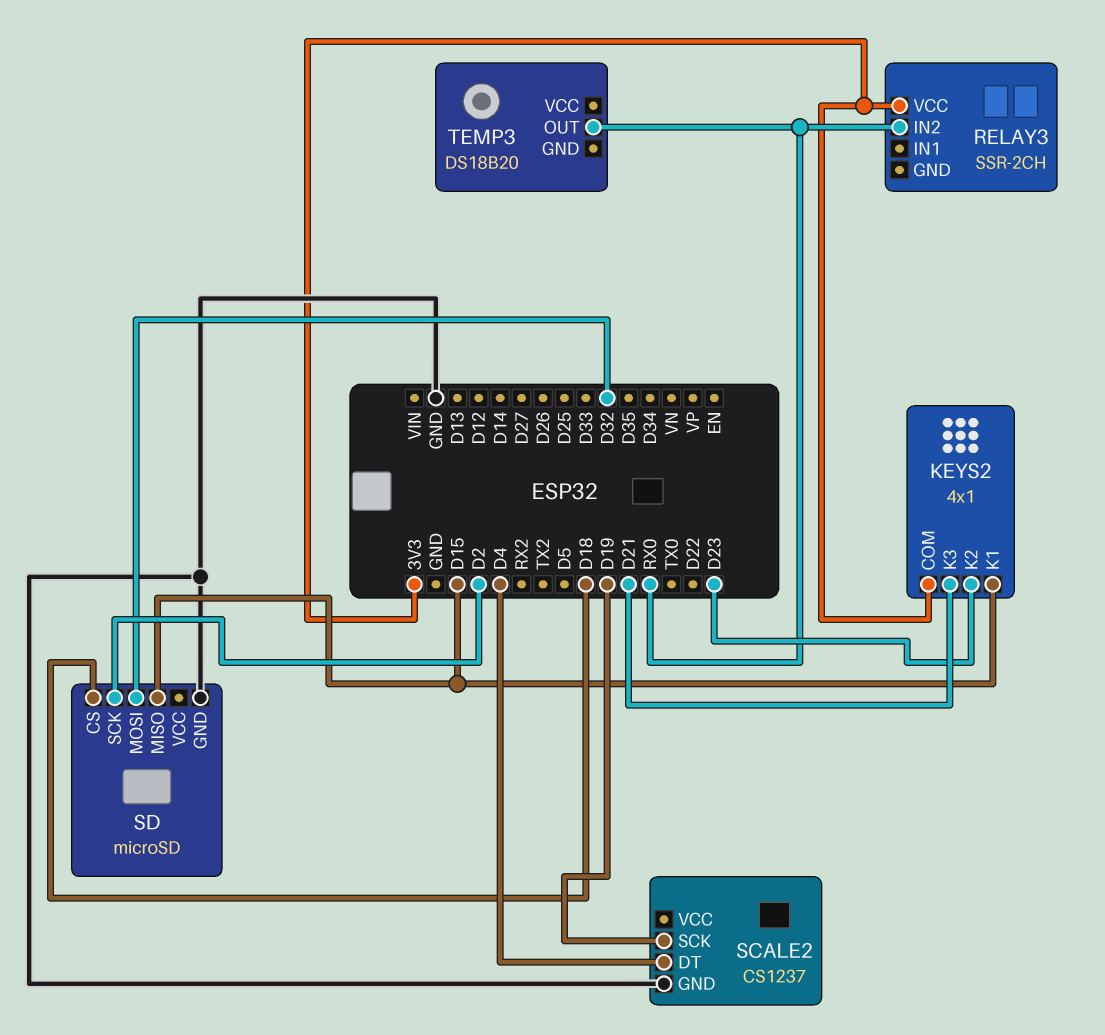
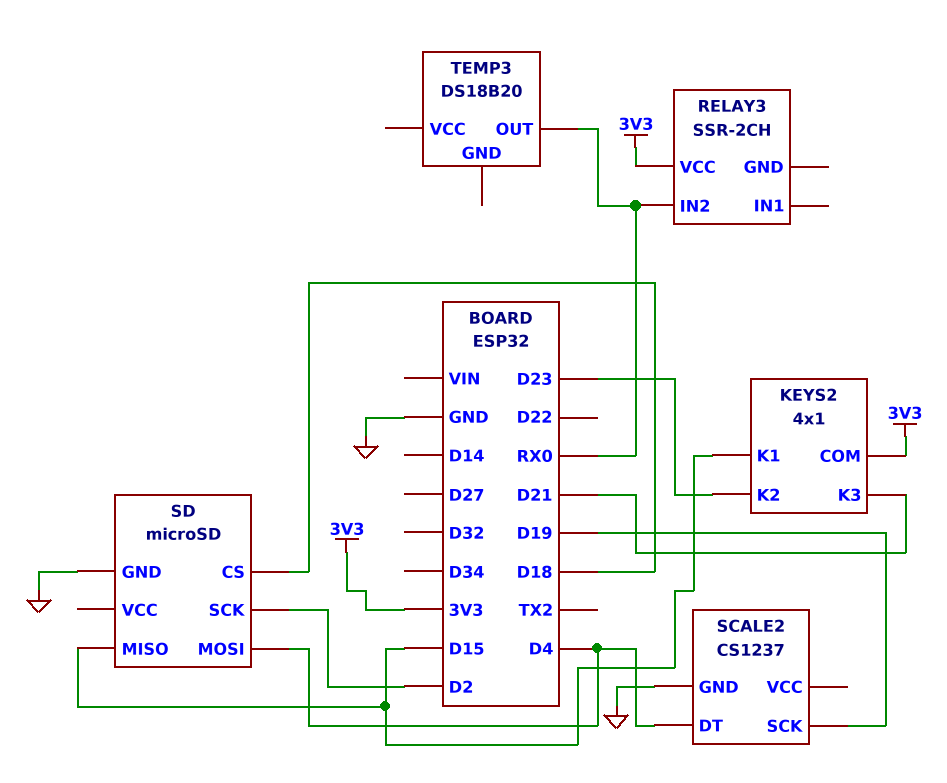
SD pin MOSI: D32 -> D4

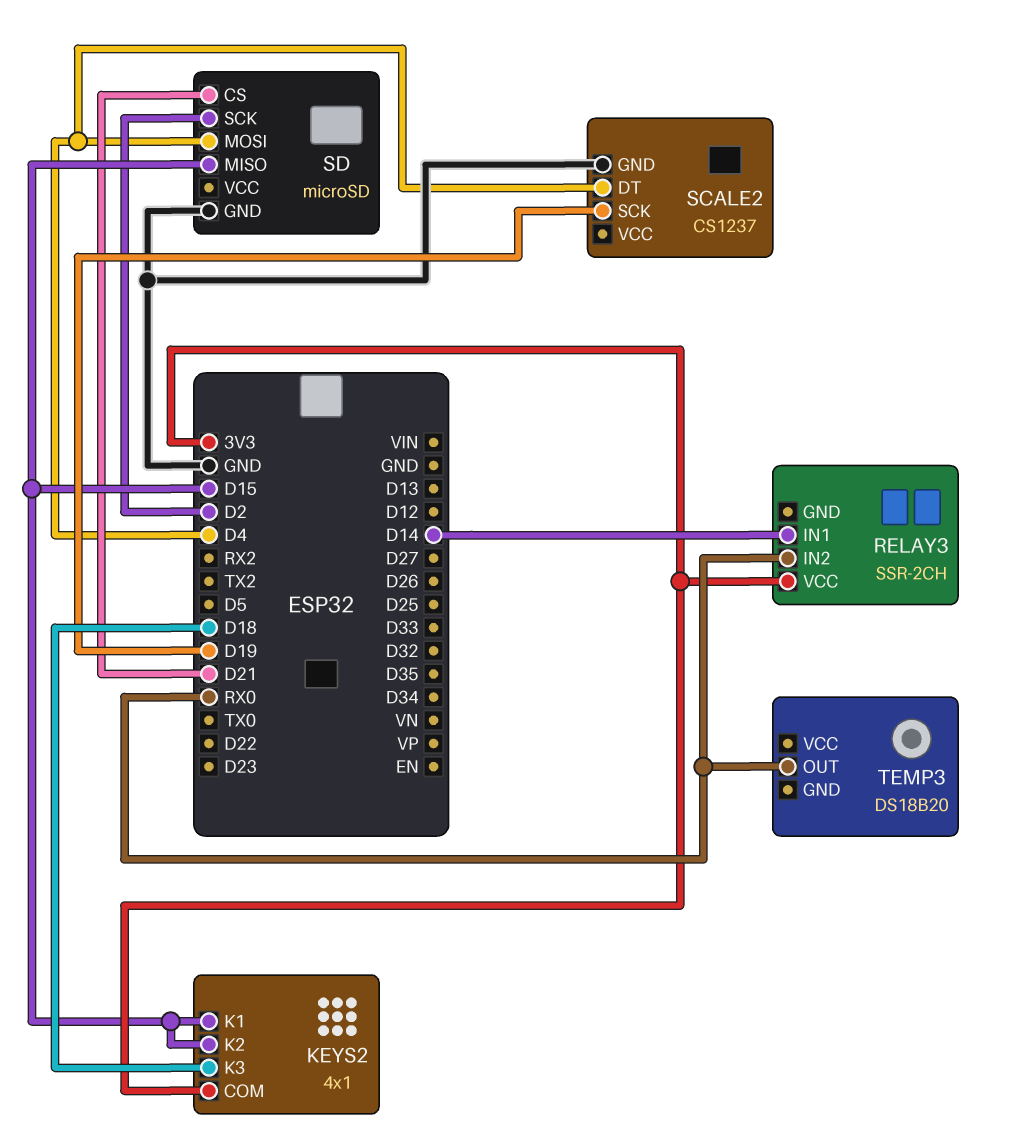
KEYS2 pin K2: D23 -> D15
KEYS2 pin K3: D21 -> D18
RELAY3 pin IN1: none -> D14
SD pin CS: D18 -> D21

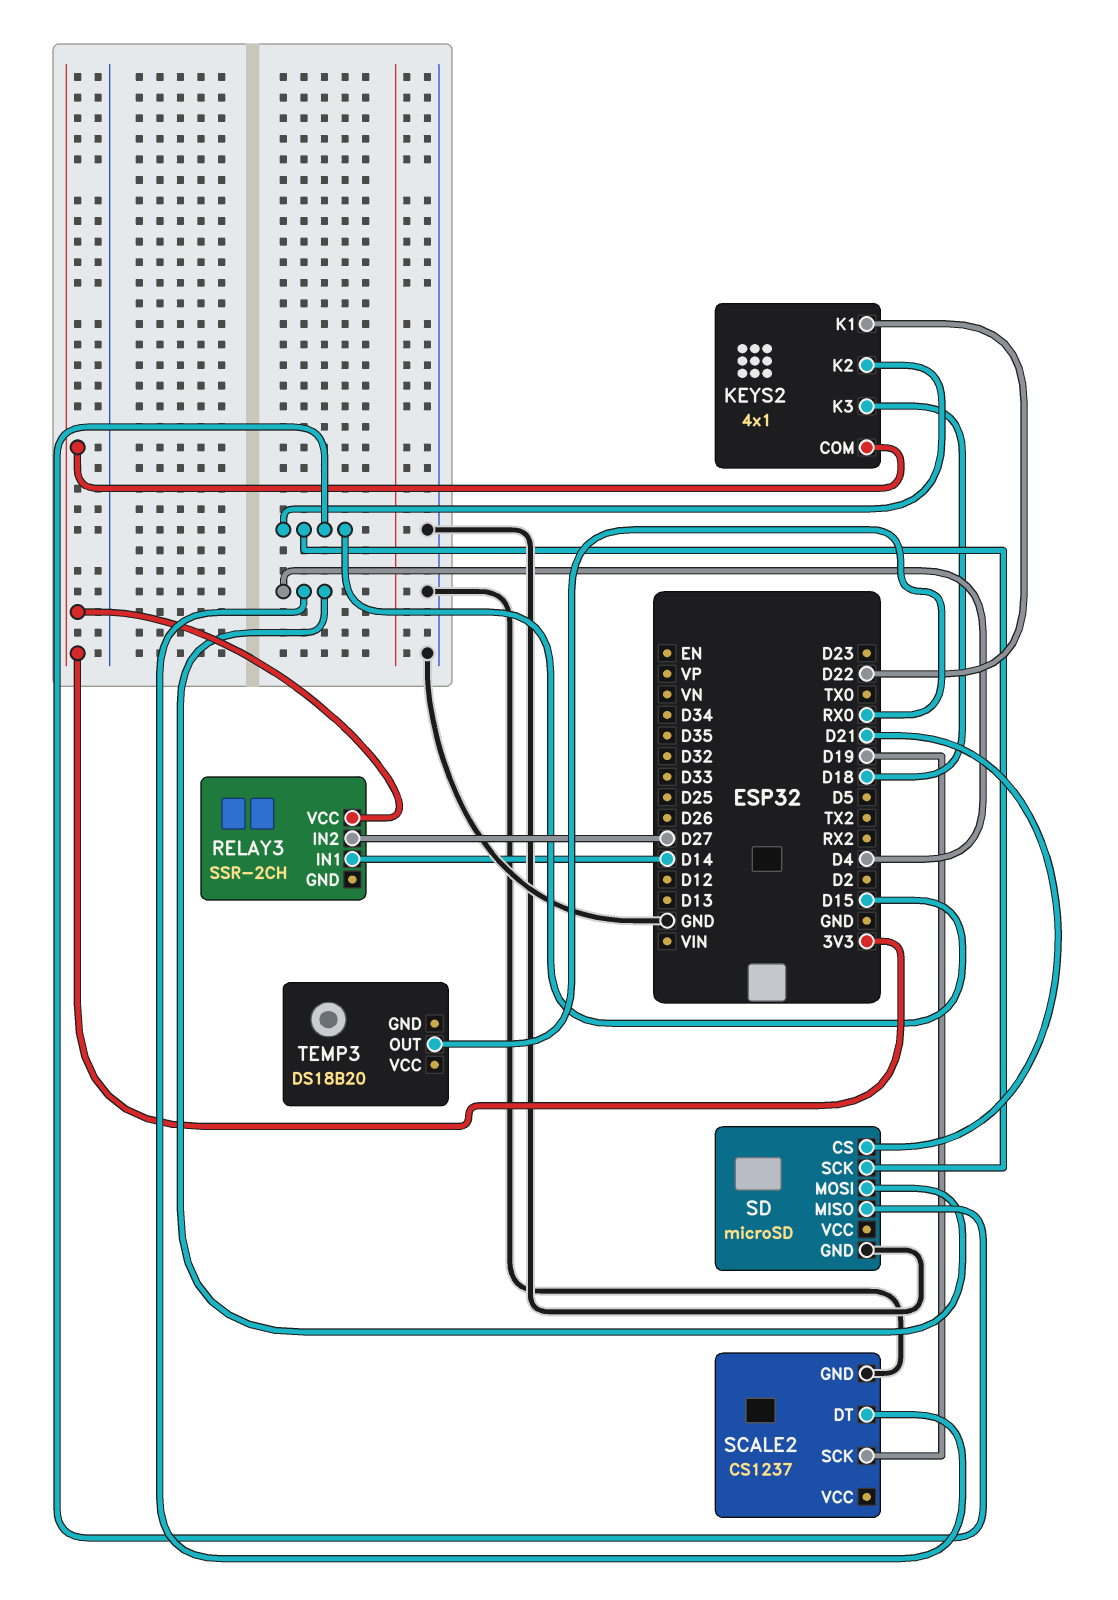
KEYS2 pin K1: D15 -> D22
RELAY3 pin IN2: RX0 -> D27
SD pin SCK: D2 -> D15

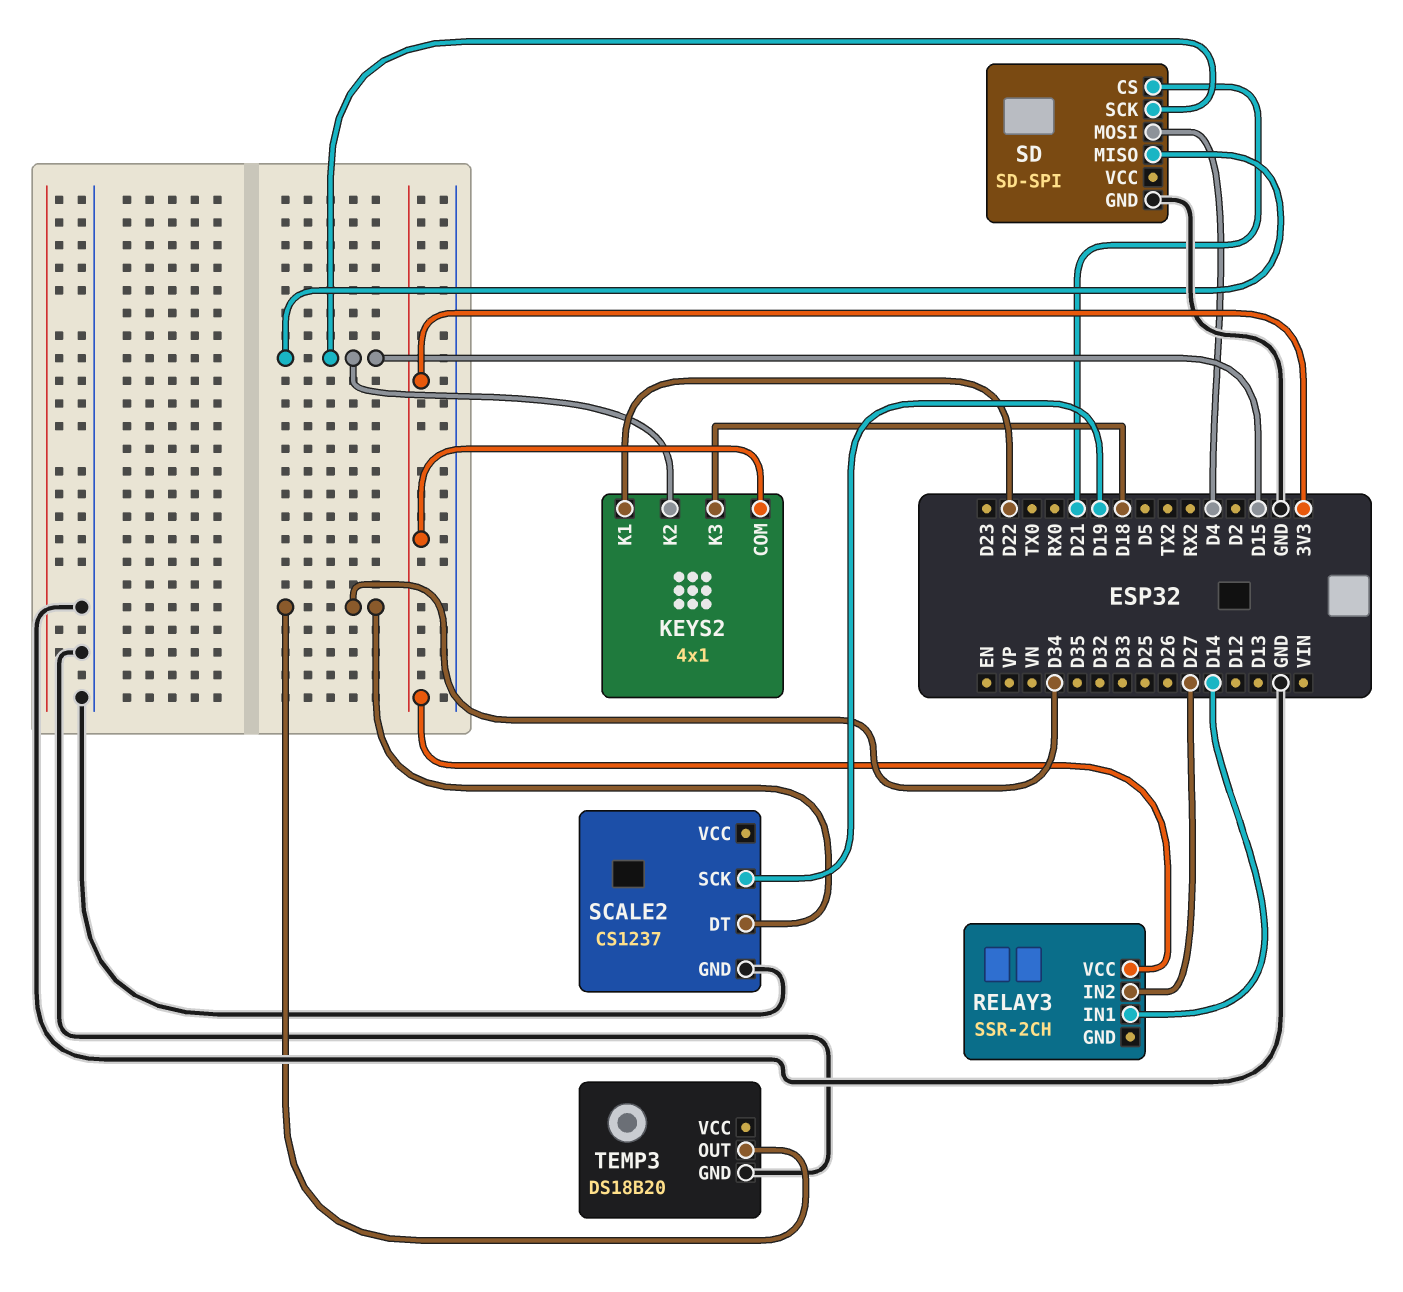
SCALE2 pin DT: D4 -> D34
SD: microSD -> SD-SPI
TEMP3 pin GND: none -> GND
TEMP3 pin OUT: RX0 -> D34

